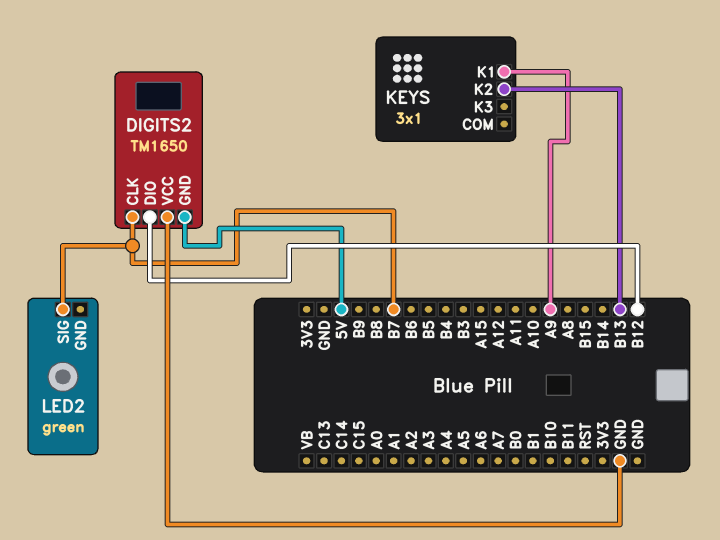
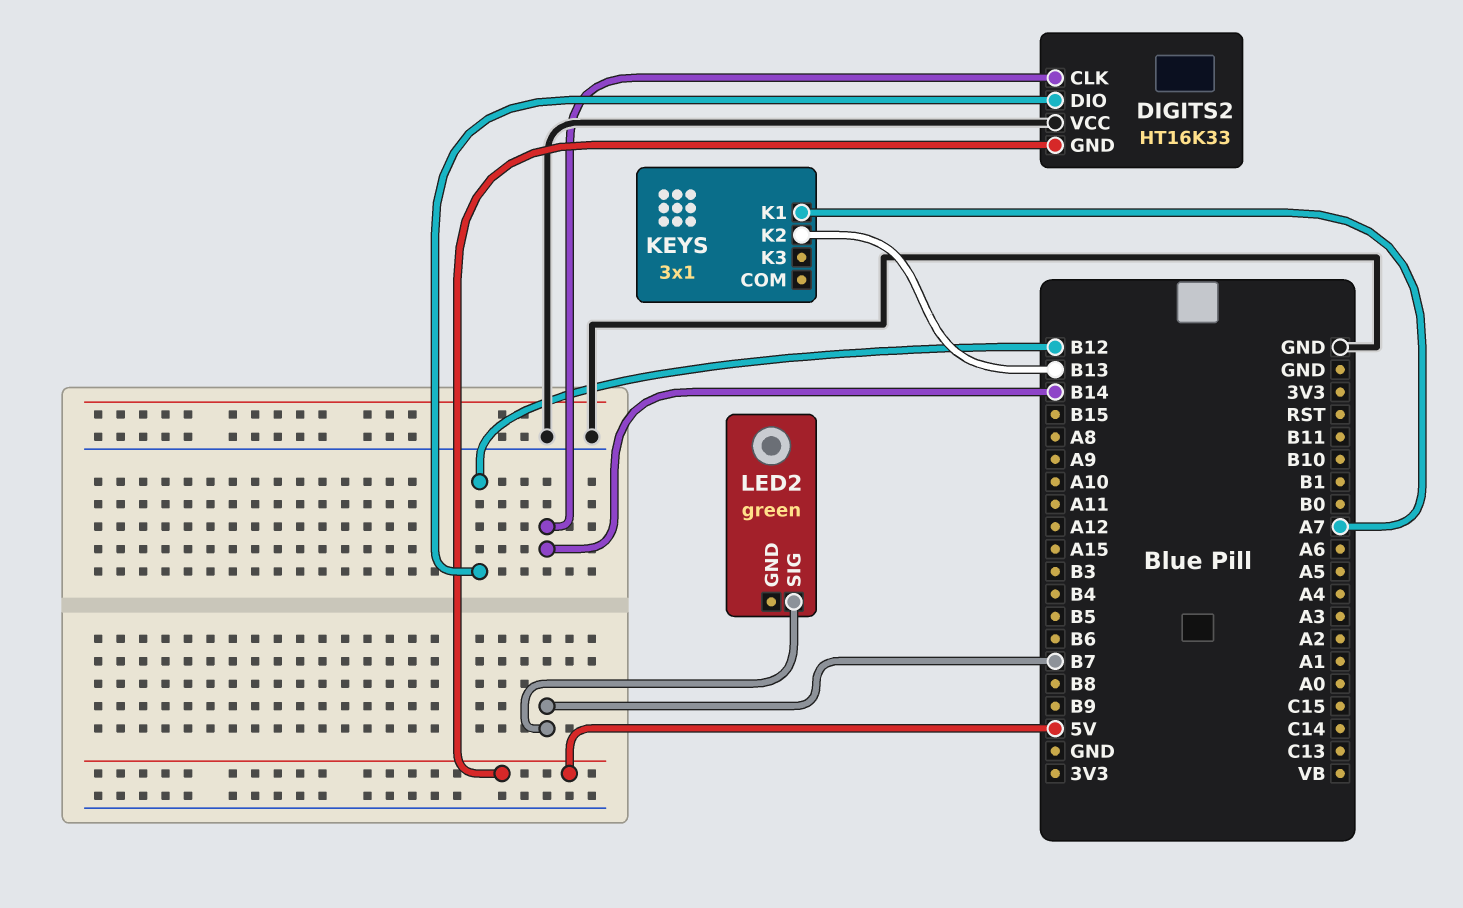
DIGITS2: TM1650 -> HT16K33
DIGITS2 pin CLK: B7 -> B14
KEYS pin K1: A9 -> A7

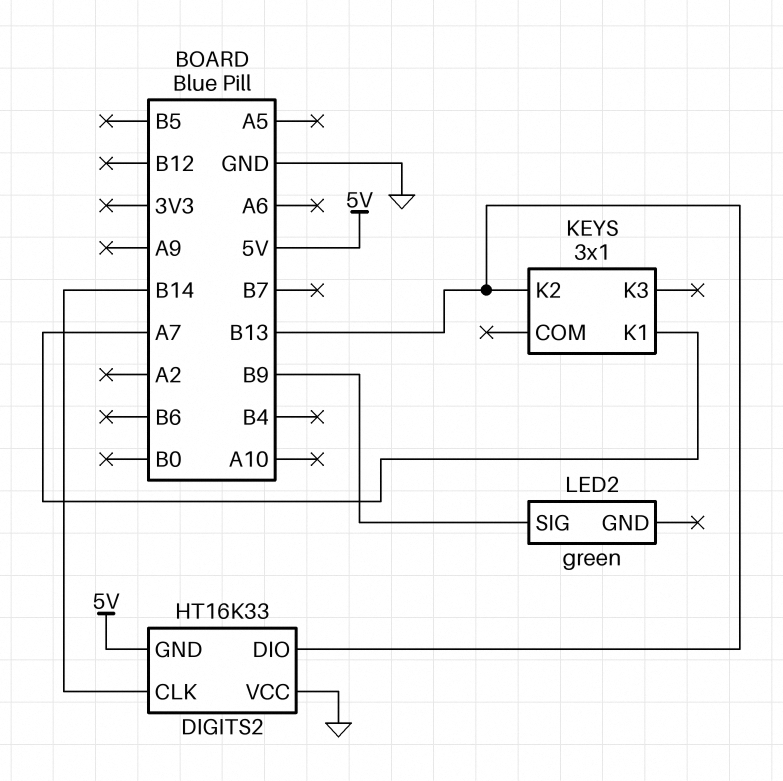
DIGITS2 pin DIO: B12 -> B13
LED2 pin SIG: B7 -> B9

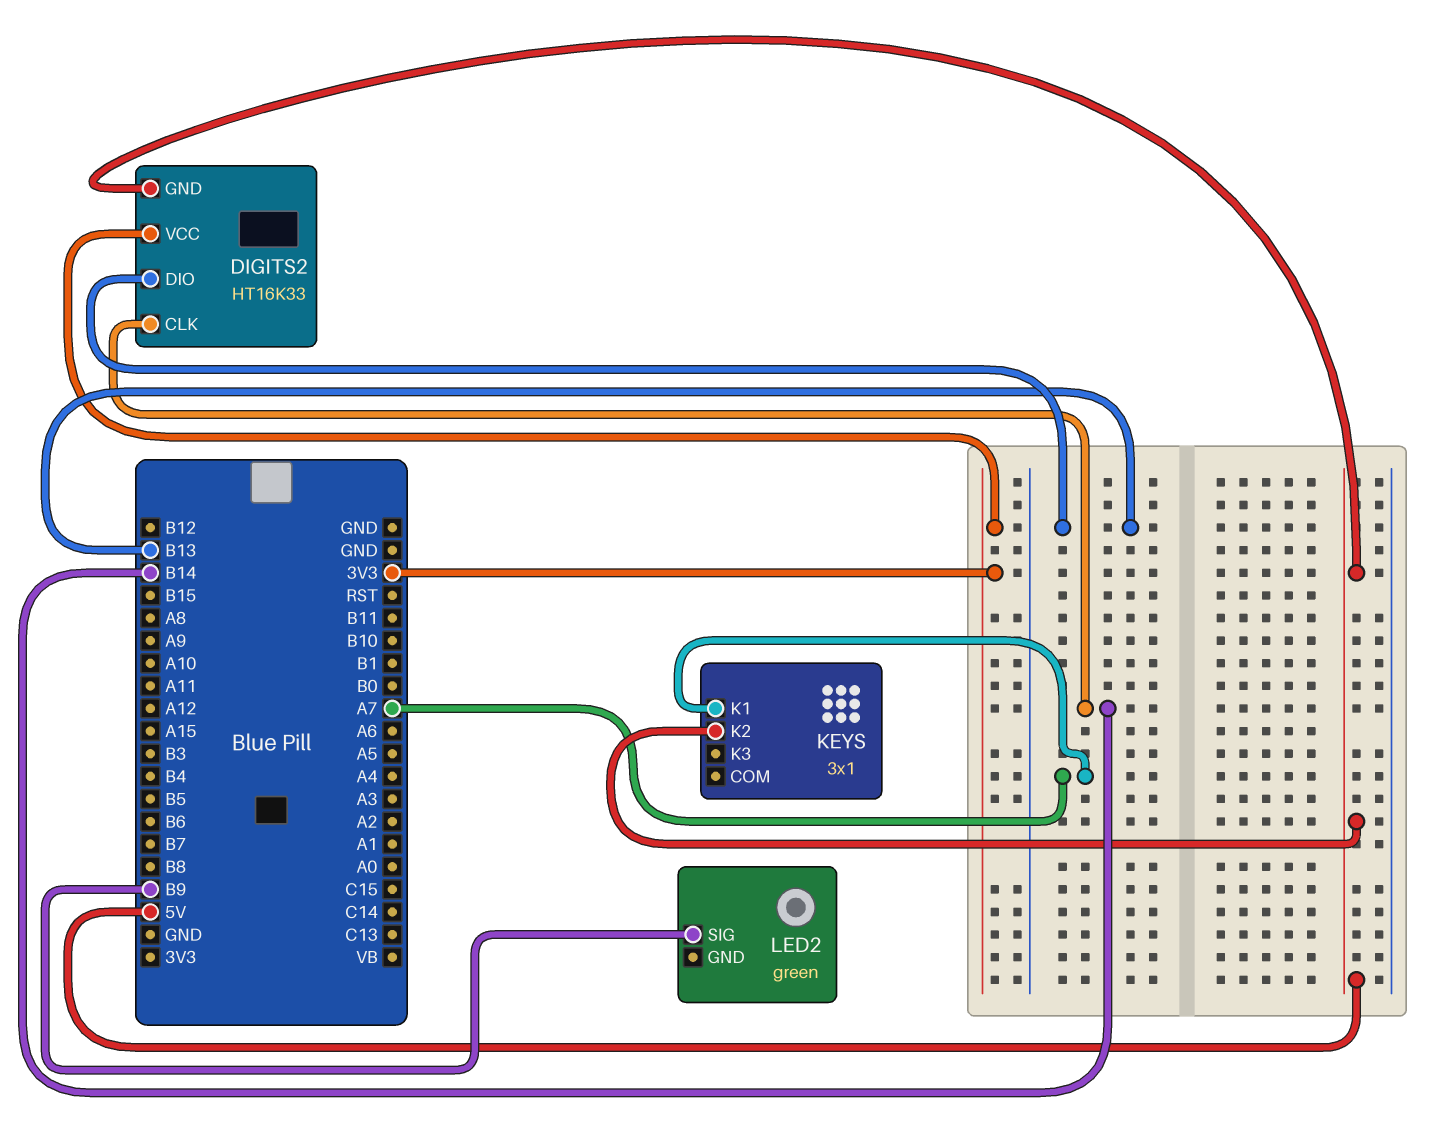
DIGITS2 pin VCC: GND -> 3V3
KEYS pin K2: B13 -> 5V

